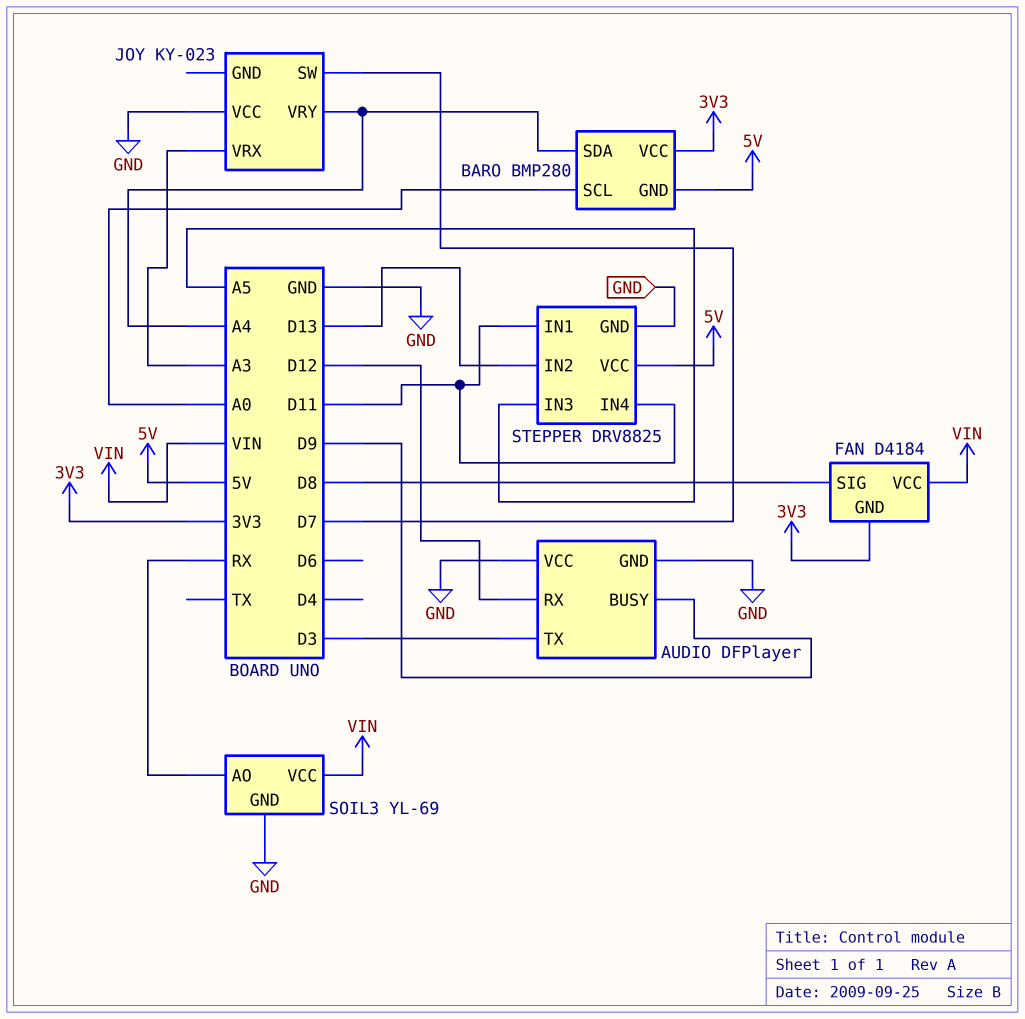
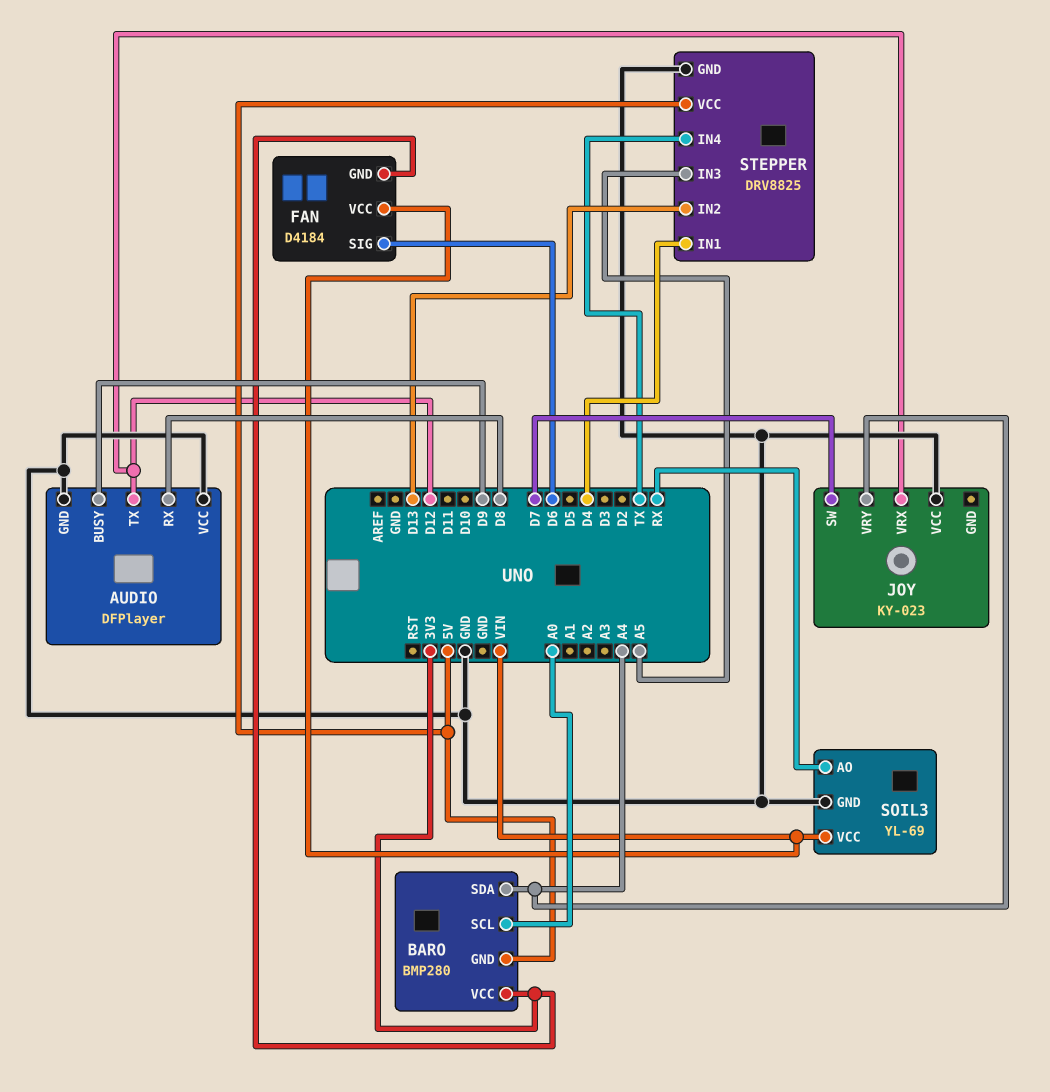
AUDIO pin RX: D12 -> D8
AUDIO pin TX: D3 -> D12
FAN pin SIG: D8 -> D6
JOY pin VRX: A3 -> D12
STEPPER pin IN1: D11 -> D4
STEPPER pin IN4: D11 -> TX

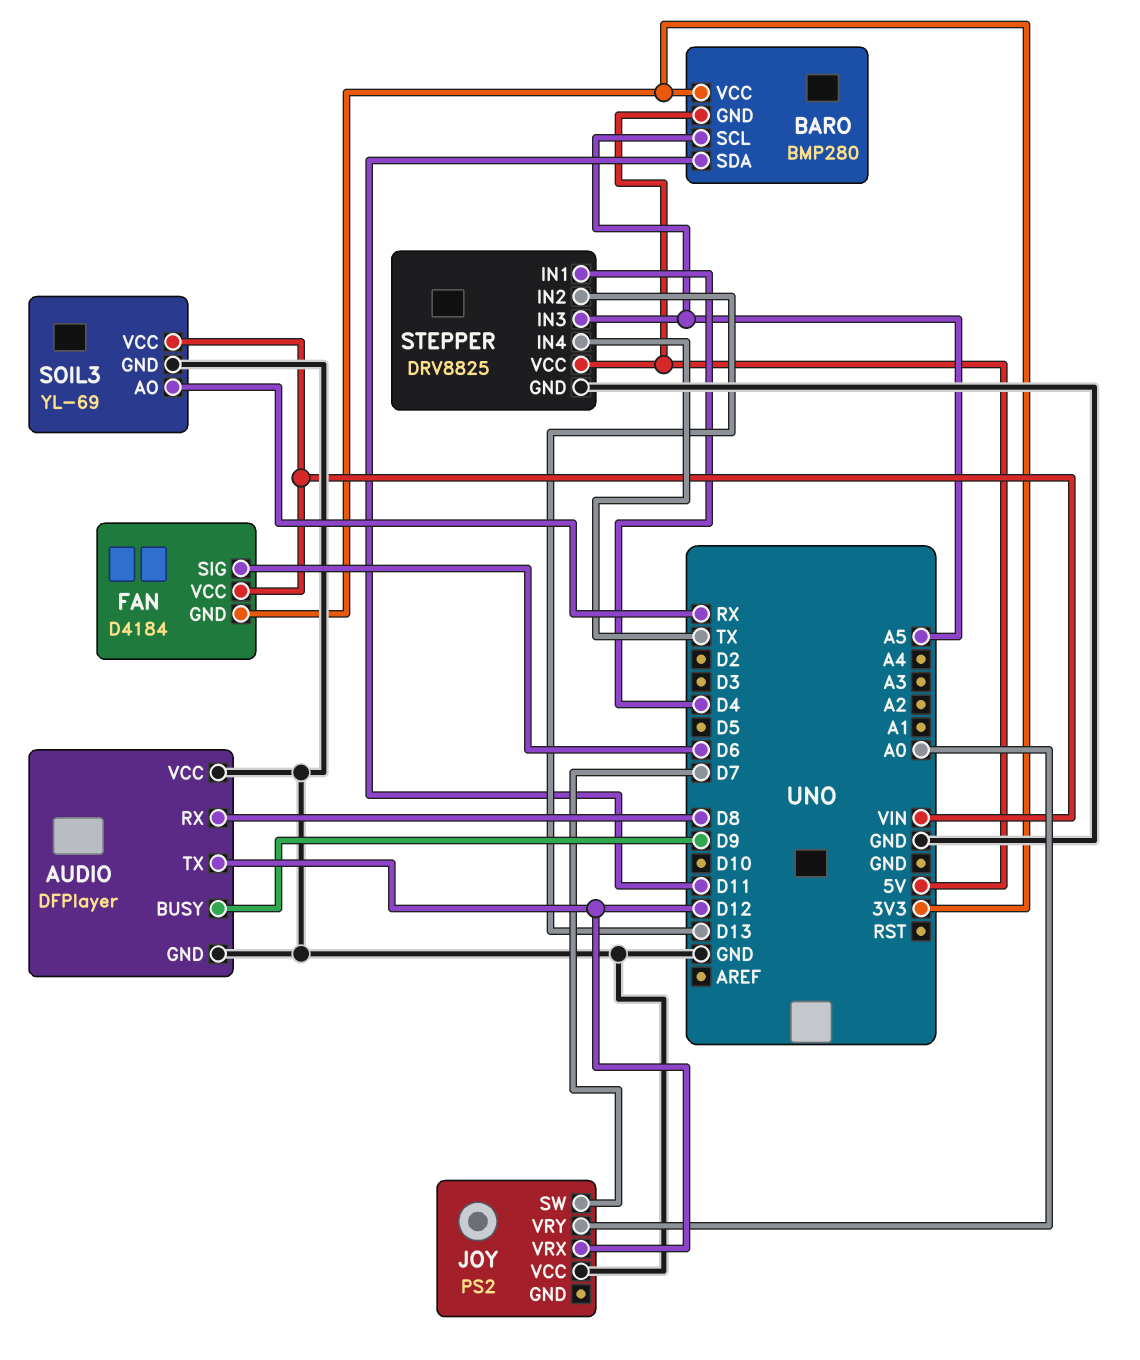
BARO pin SCL: A0 -> A5
BARO pin SDA: A4 -> D11
JOY: KY-023 -> PS2
JOY pin VRY: A4 -> A0

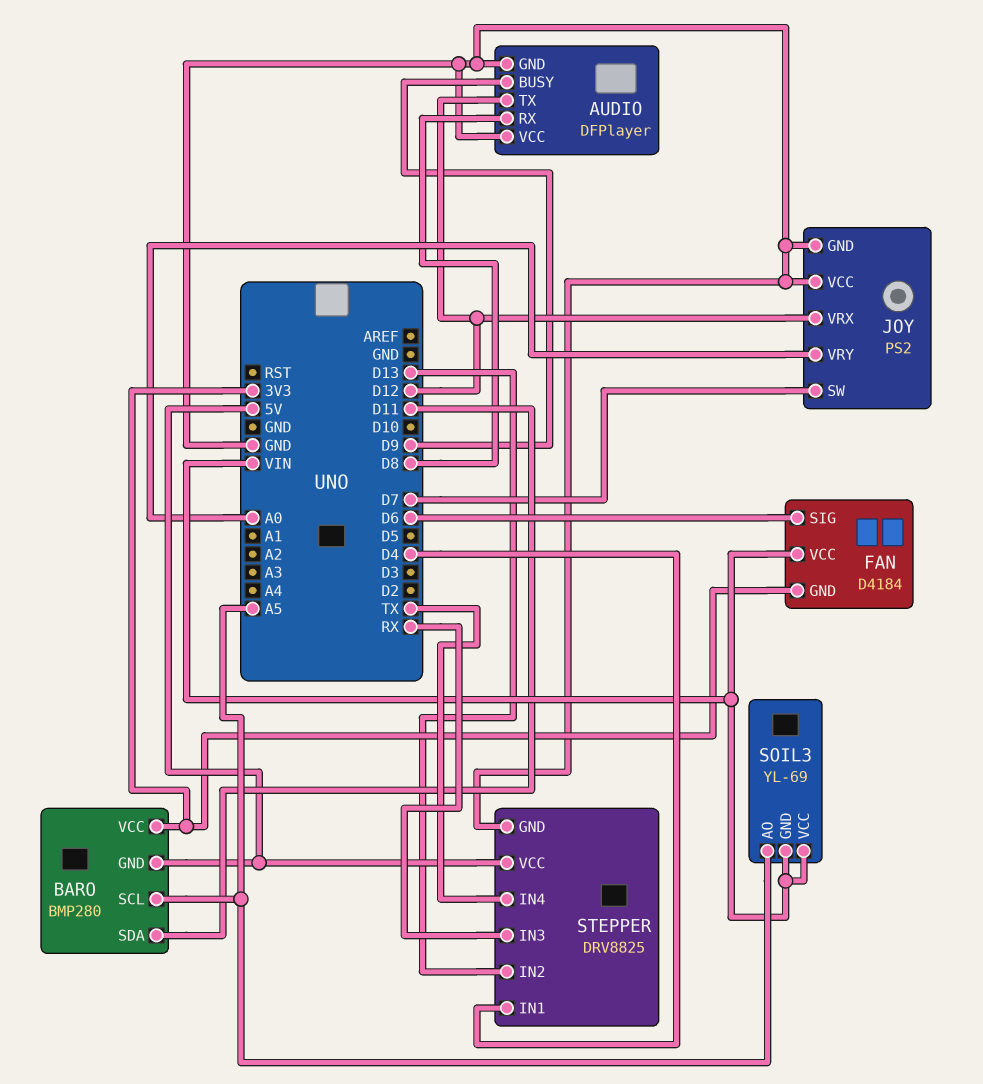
JOY pin GND: none -> GND
SOIL3 pin AO: RX -> A5
SOIL3 pin GND: GND -> VIN
STEPPER pin IN3: A5 -> RX

